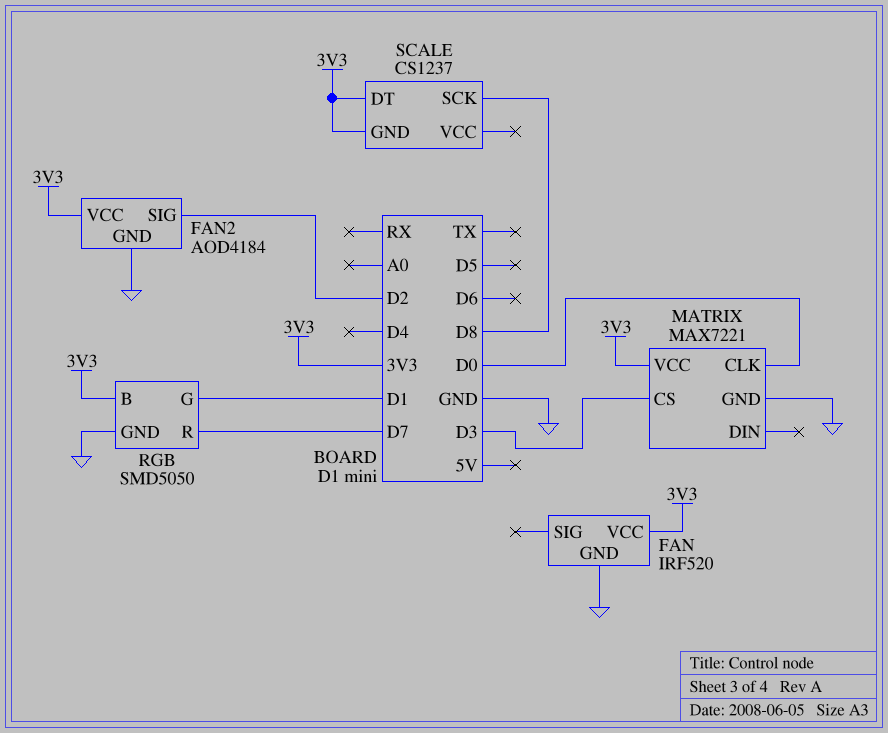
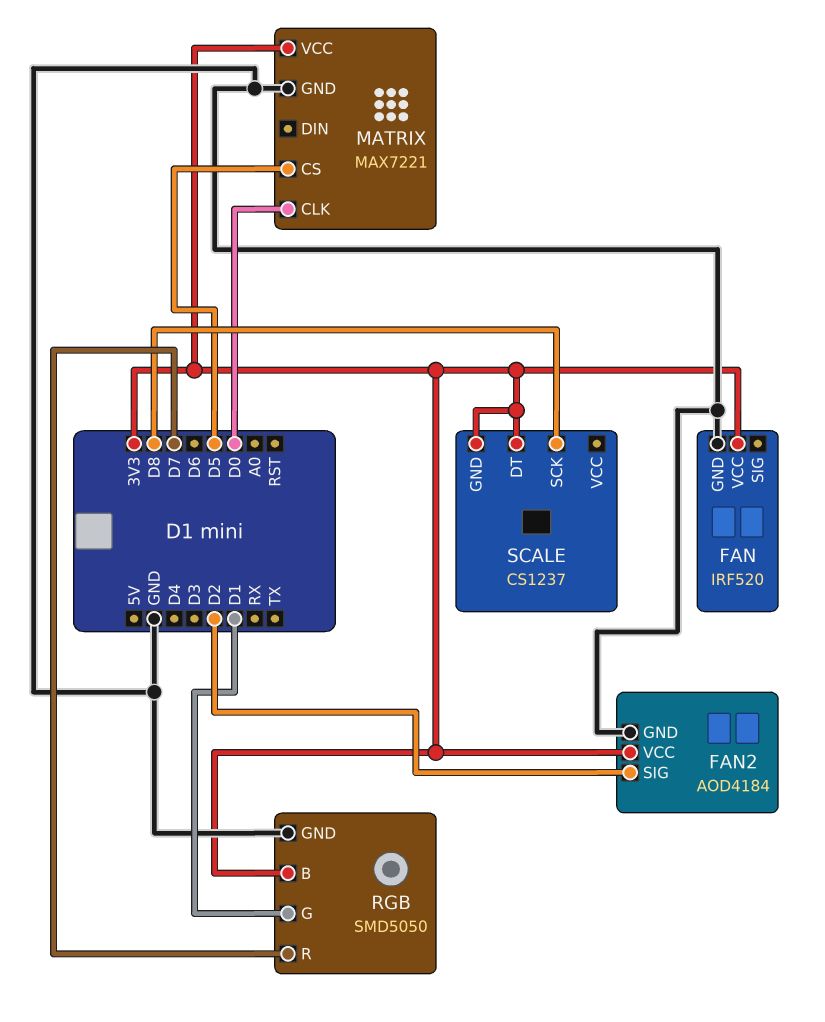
MATRIX pin CS: D3 -> D5

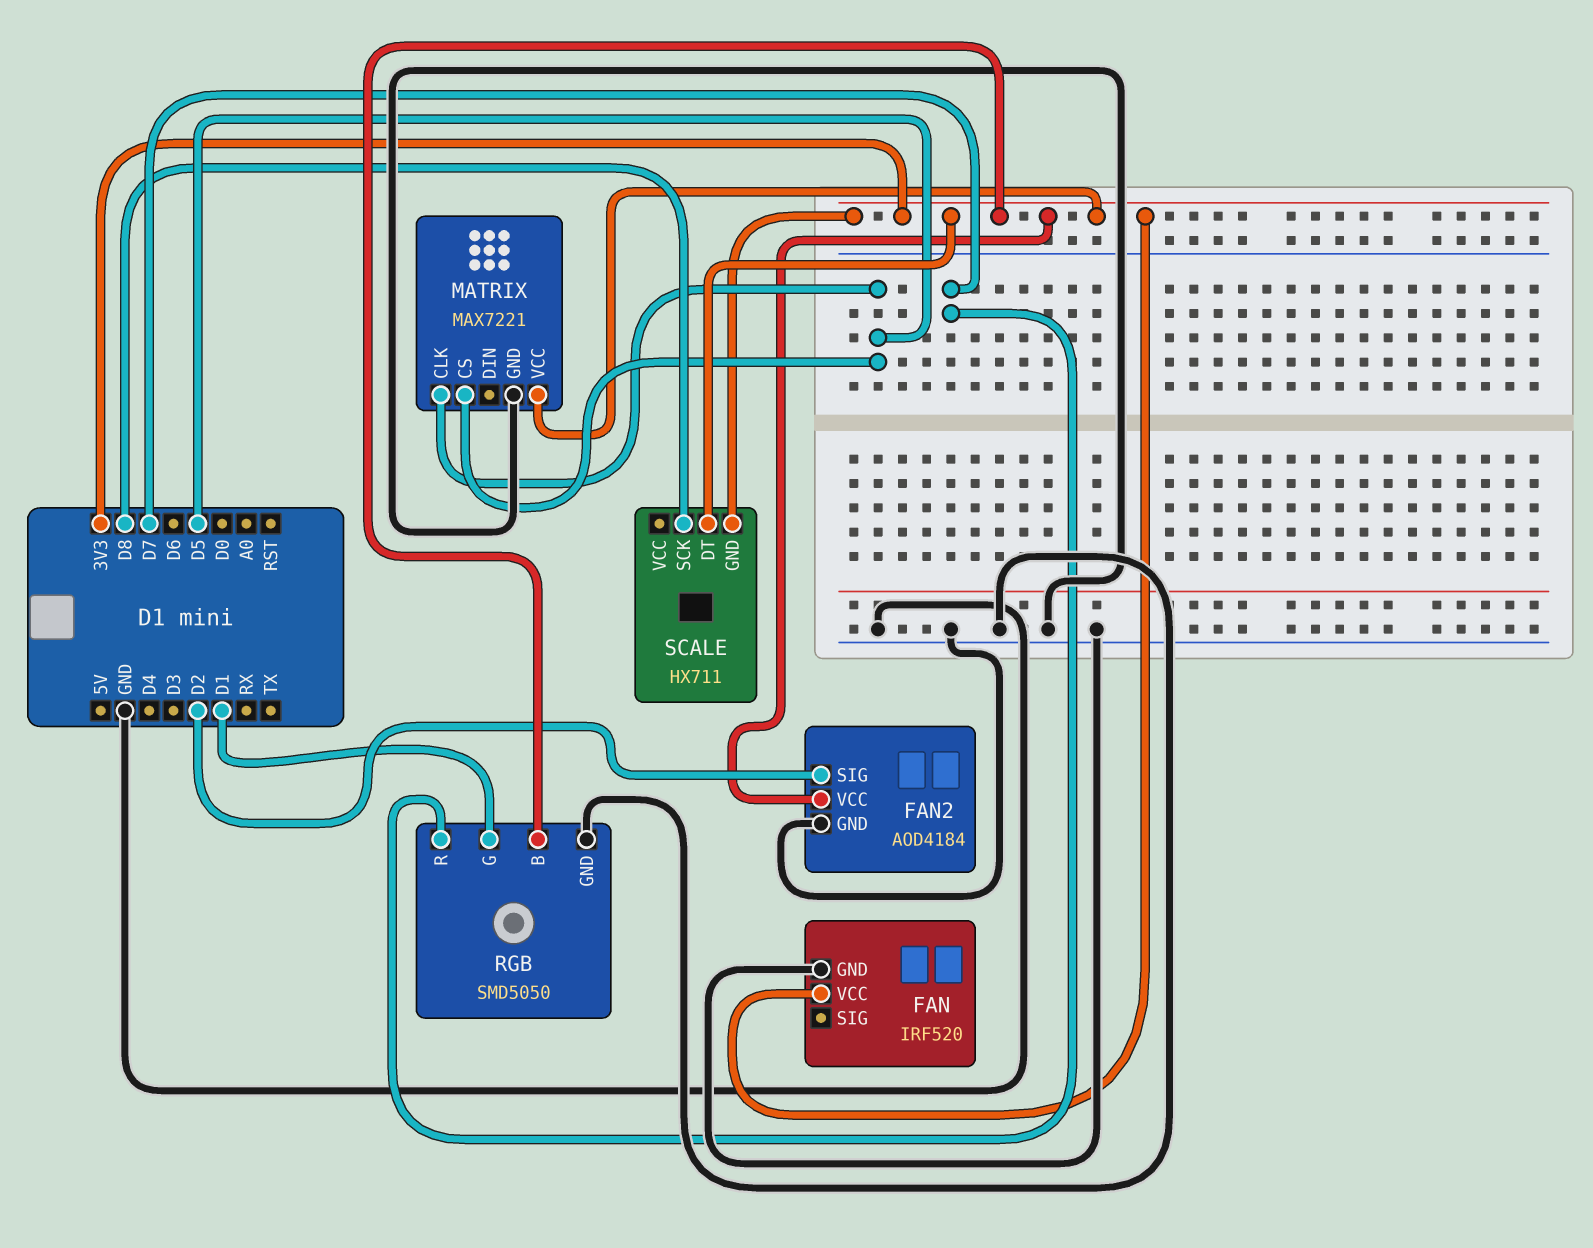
MATRIX pin CLK: D0 -> D5
SCALE: CS1237 -> HX711

